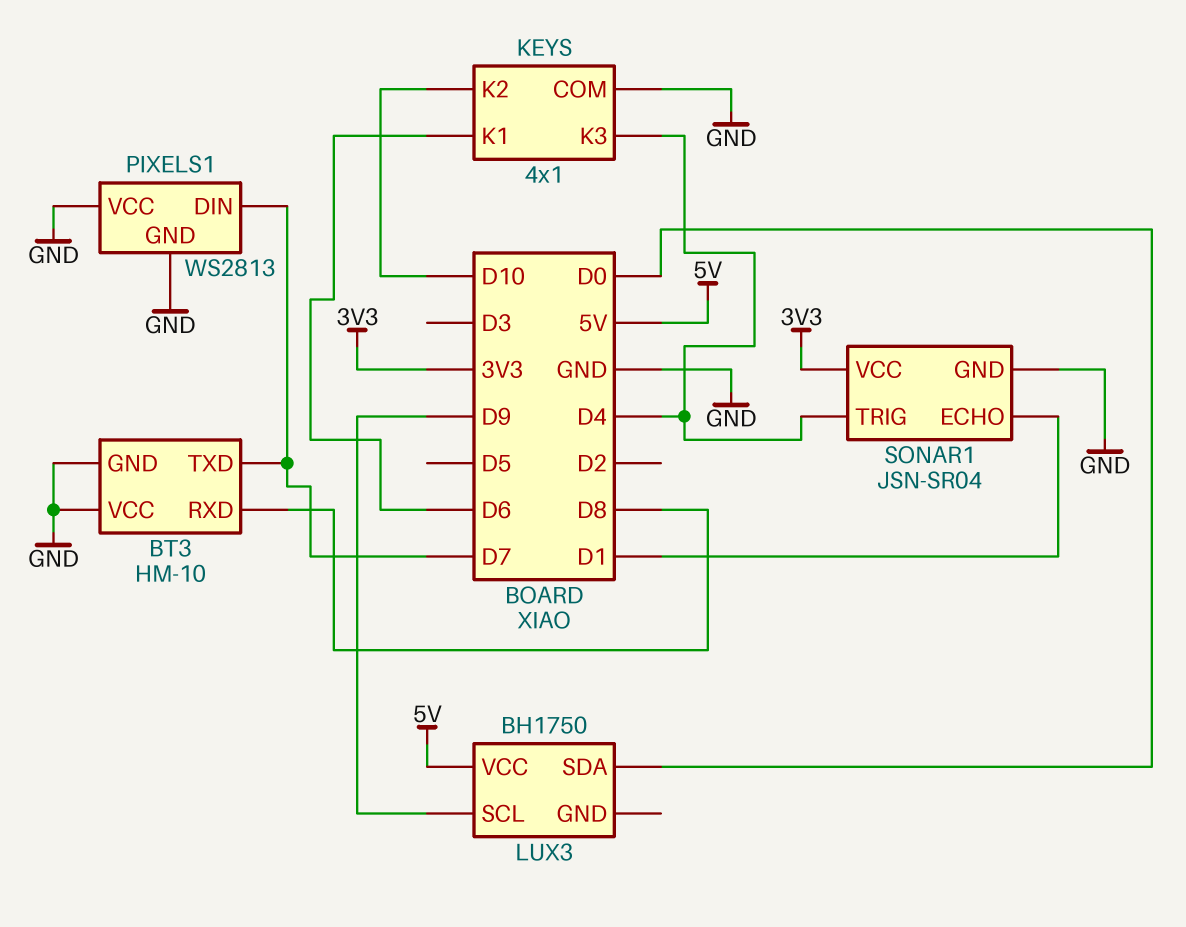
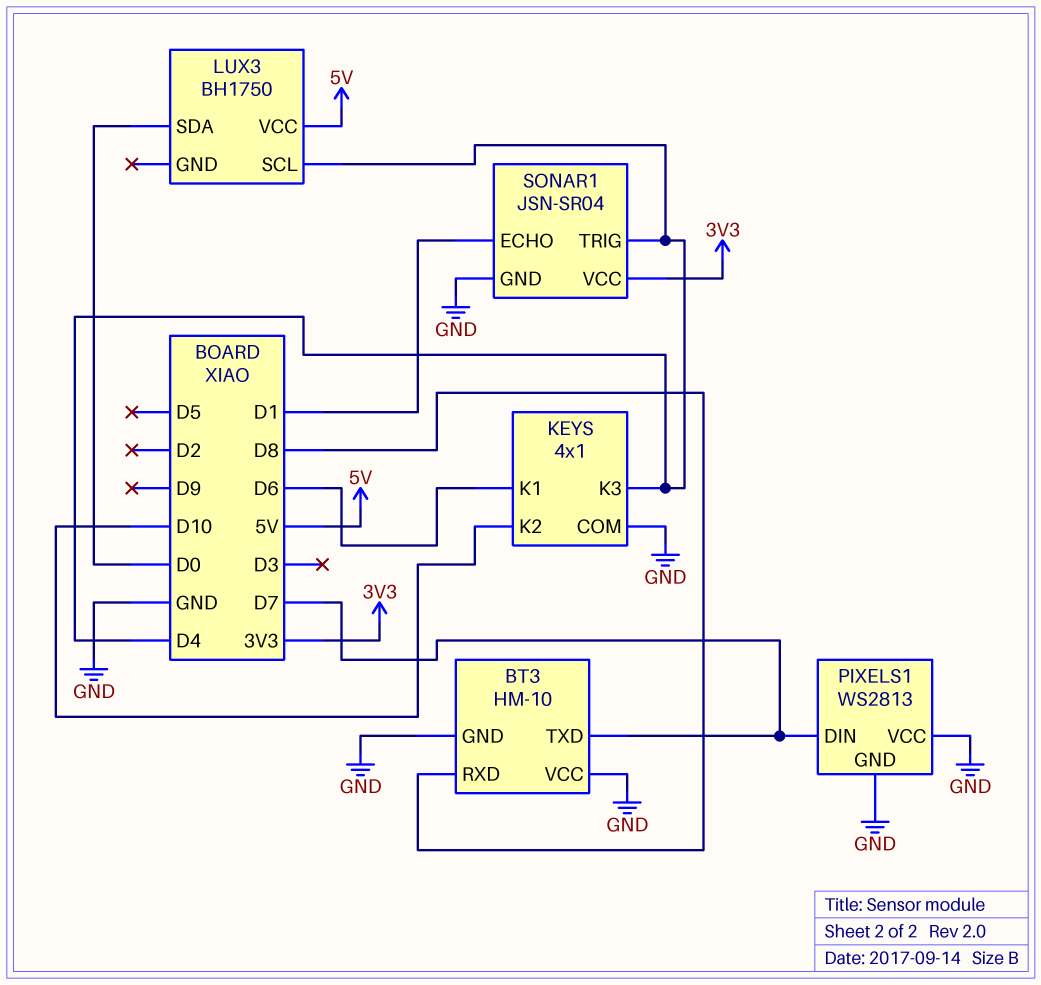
LUX3 pin SCL: D9 -> D4

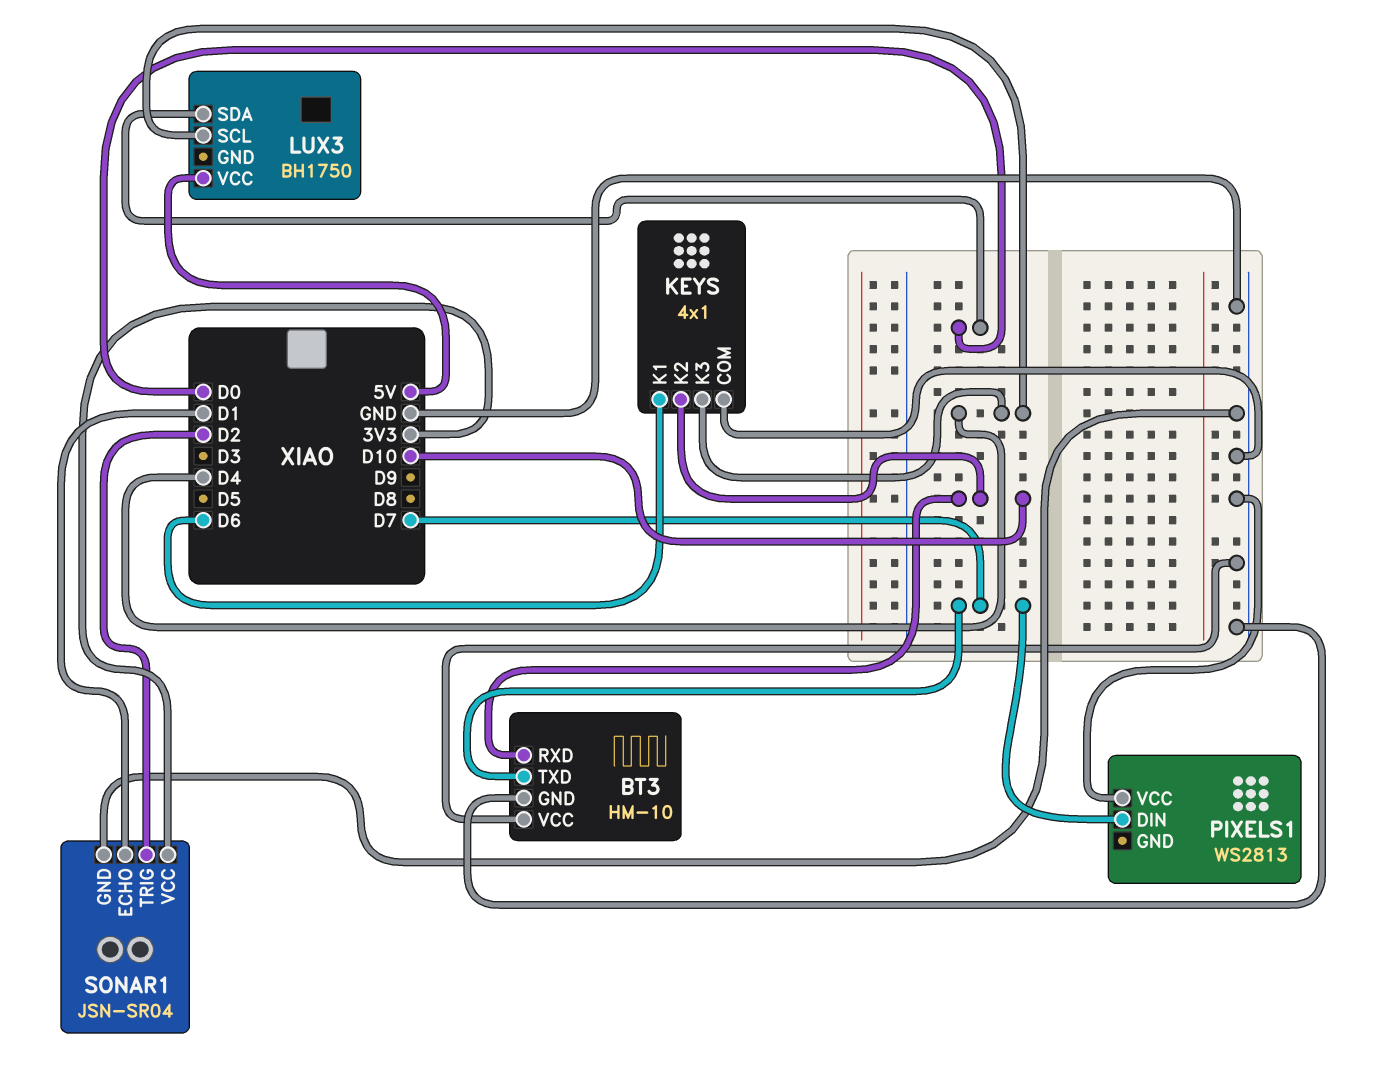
BT3 pin RXD: D8 -> D10
PIXELS1 pin GND: GND -> none
SONAR1 pin TRIG: D4 -> D2

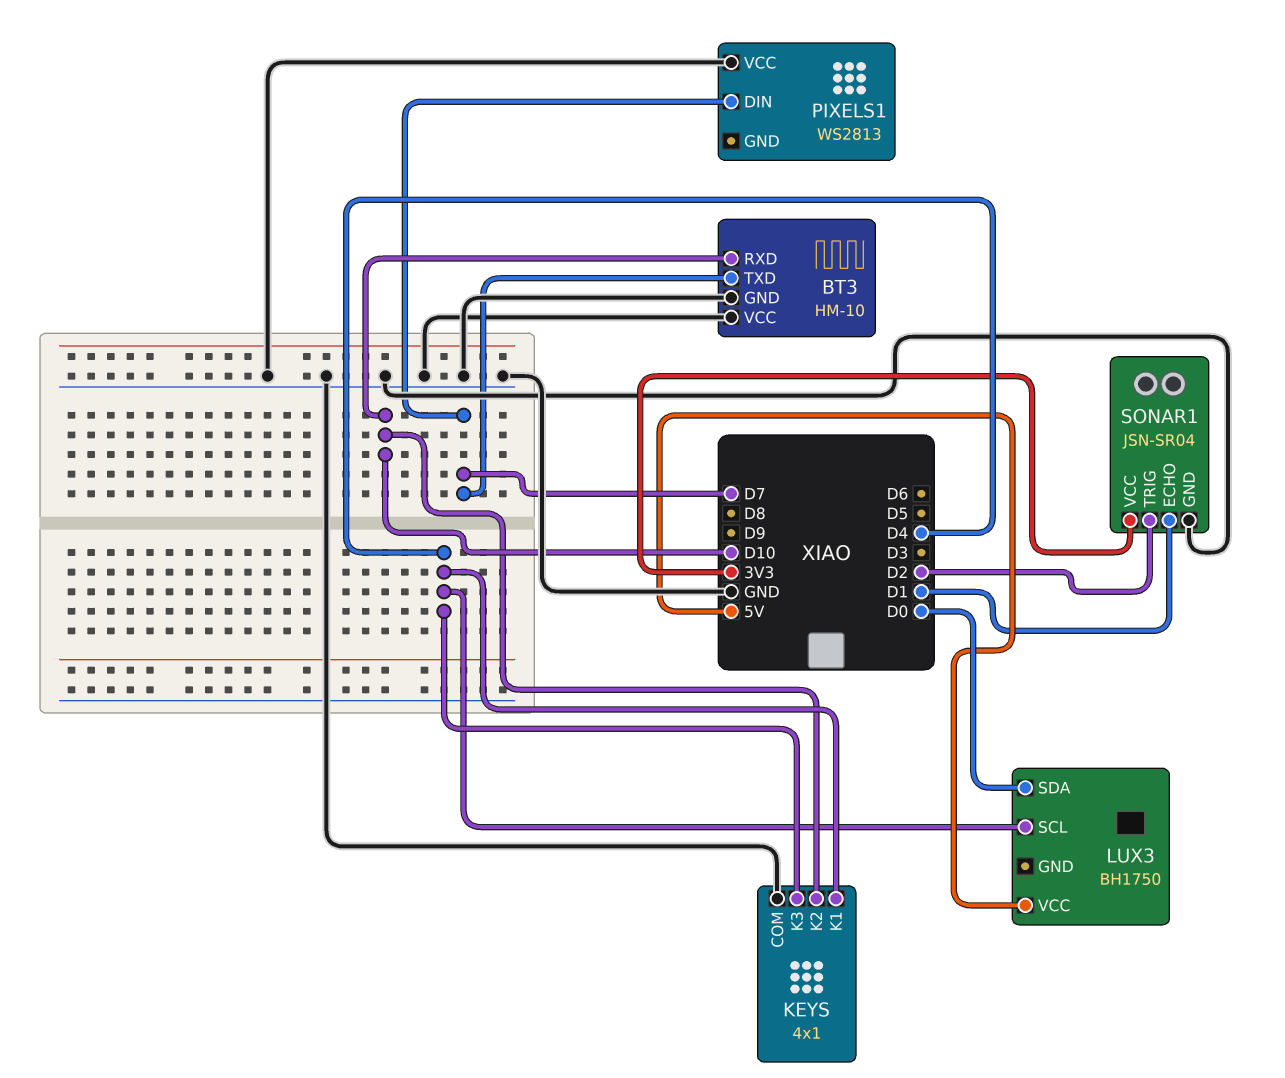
KEYS pin K1: D6 -> D4

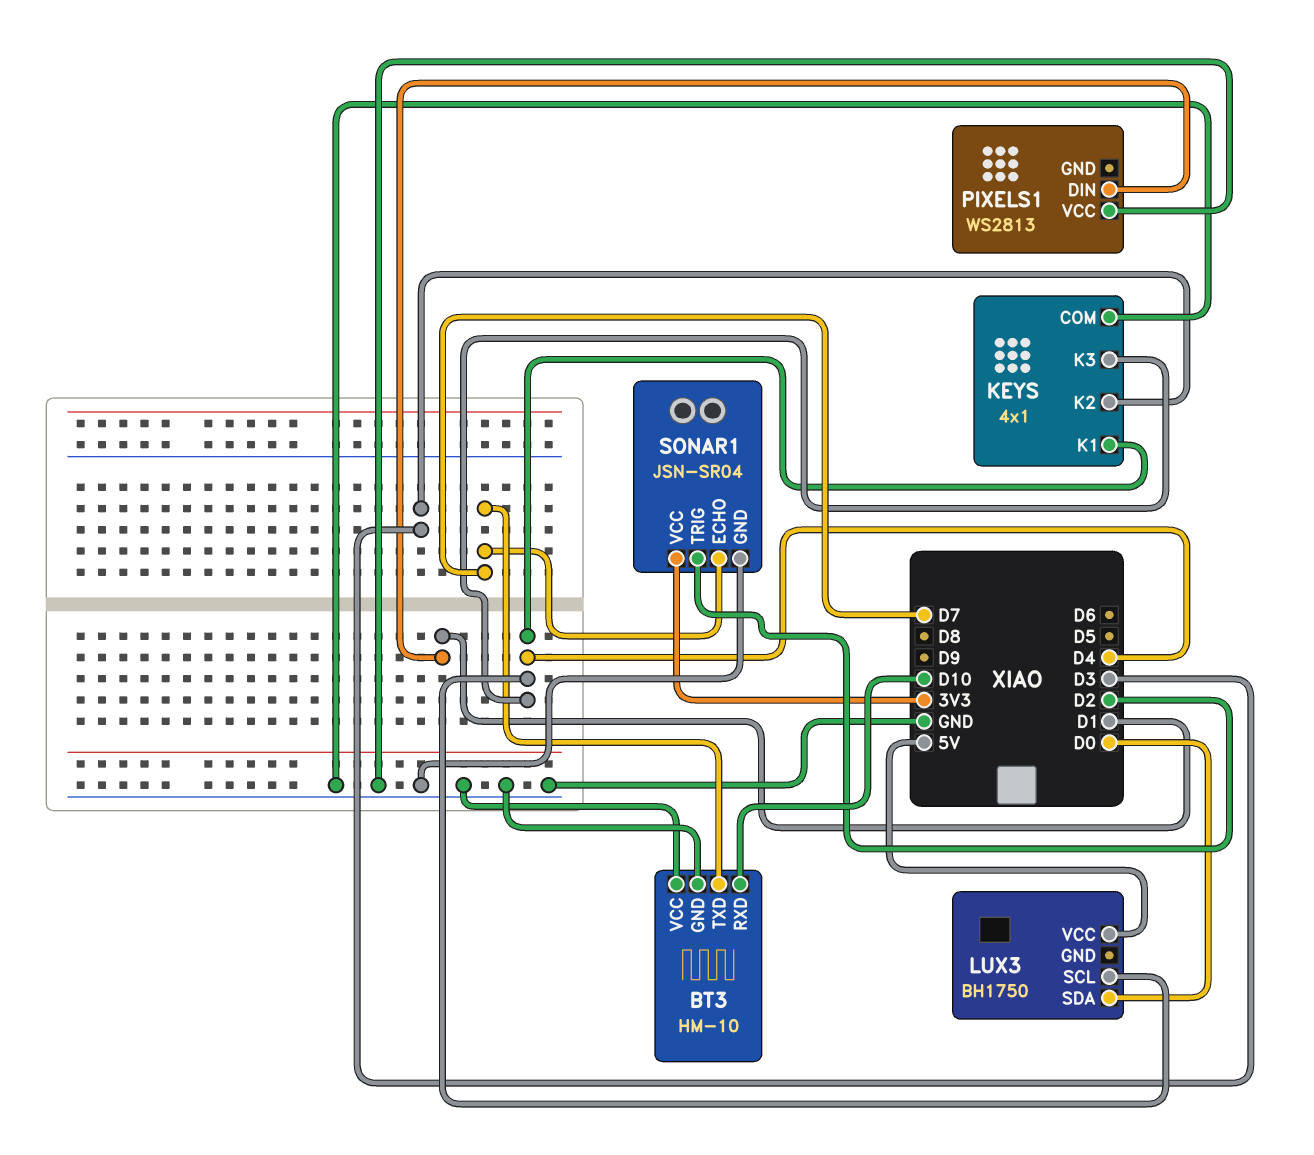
KEYS pin K2: D10 -> D3
PIXELS1 pin DIN: D7 -> D1
SONAR1 pin ECHO: D1 -> D7

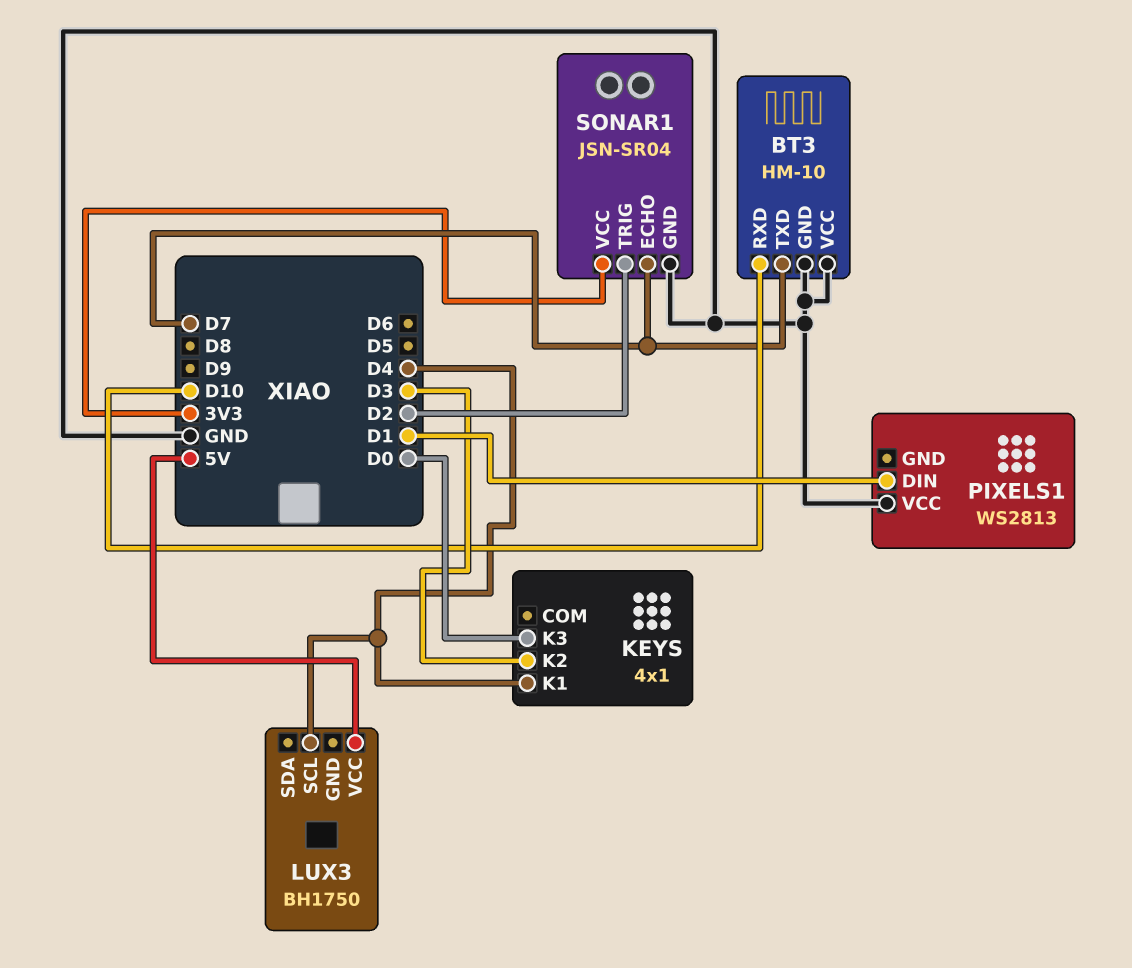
KEYS pin COM: GND -> none
KEYS pin K3: D4 -> D0
LUX3 pin SDA: D0 -> none

